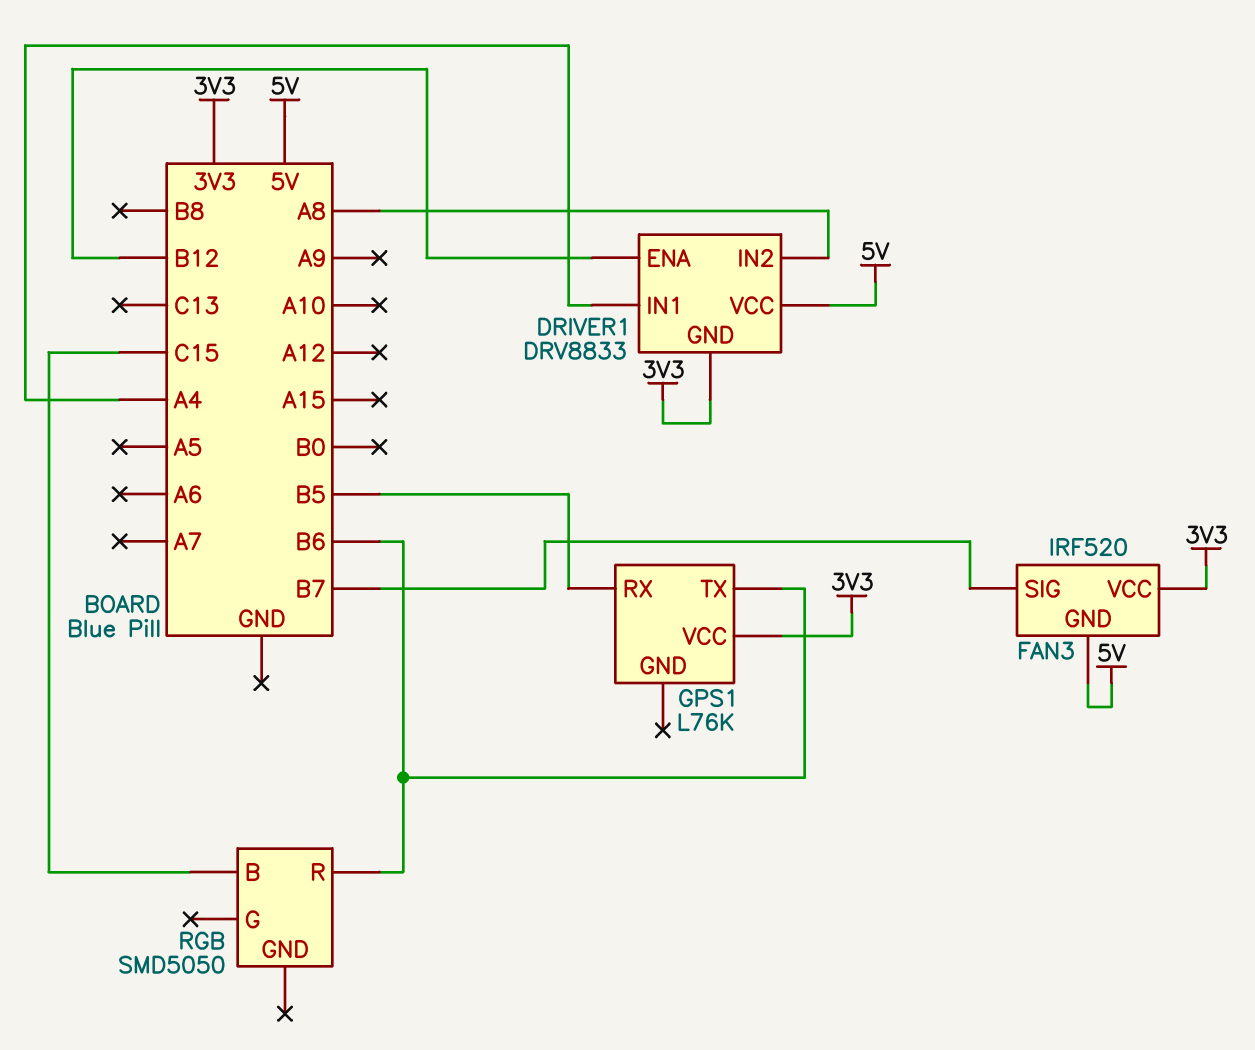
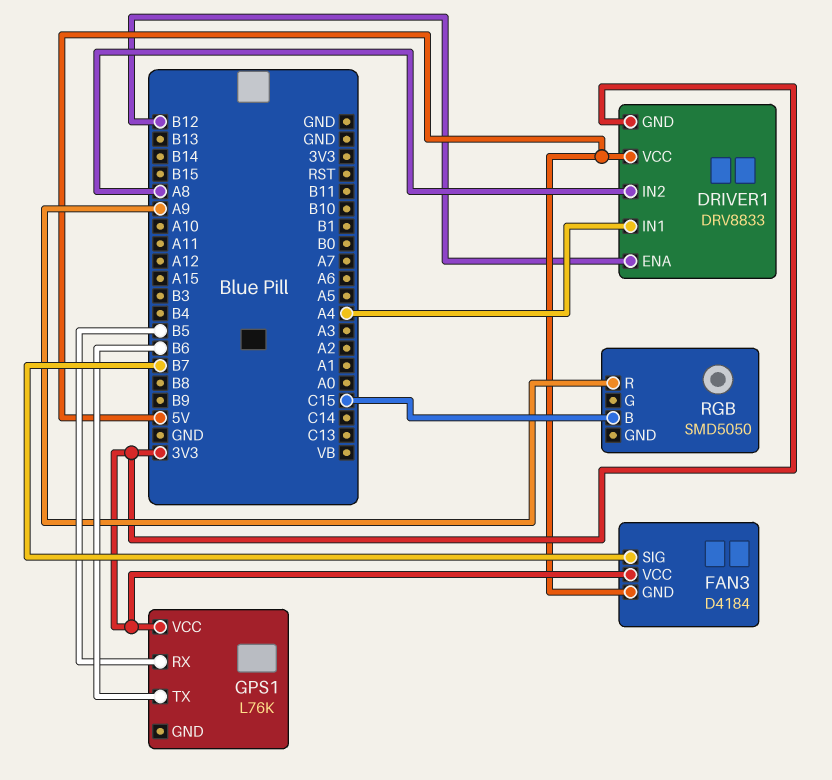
FAN3: IRF520 -> D4184
RGB pin R: B6 -> A9

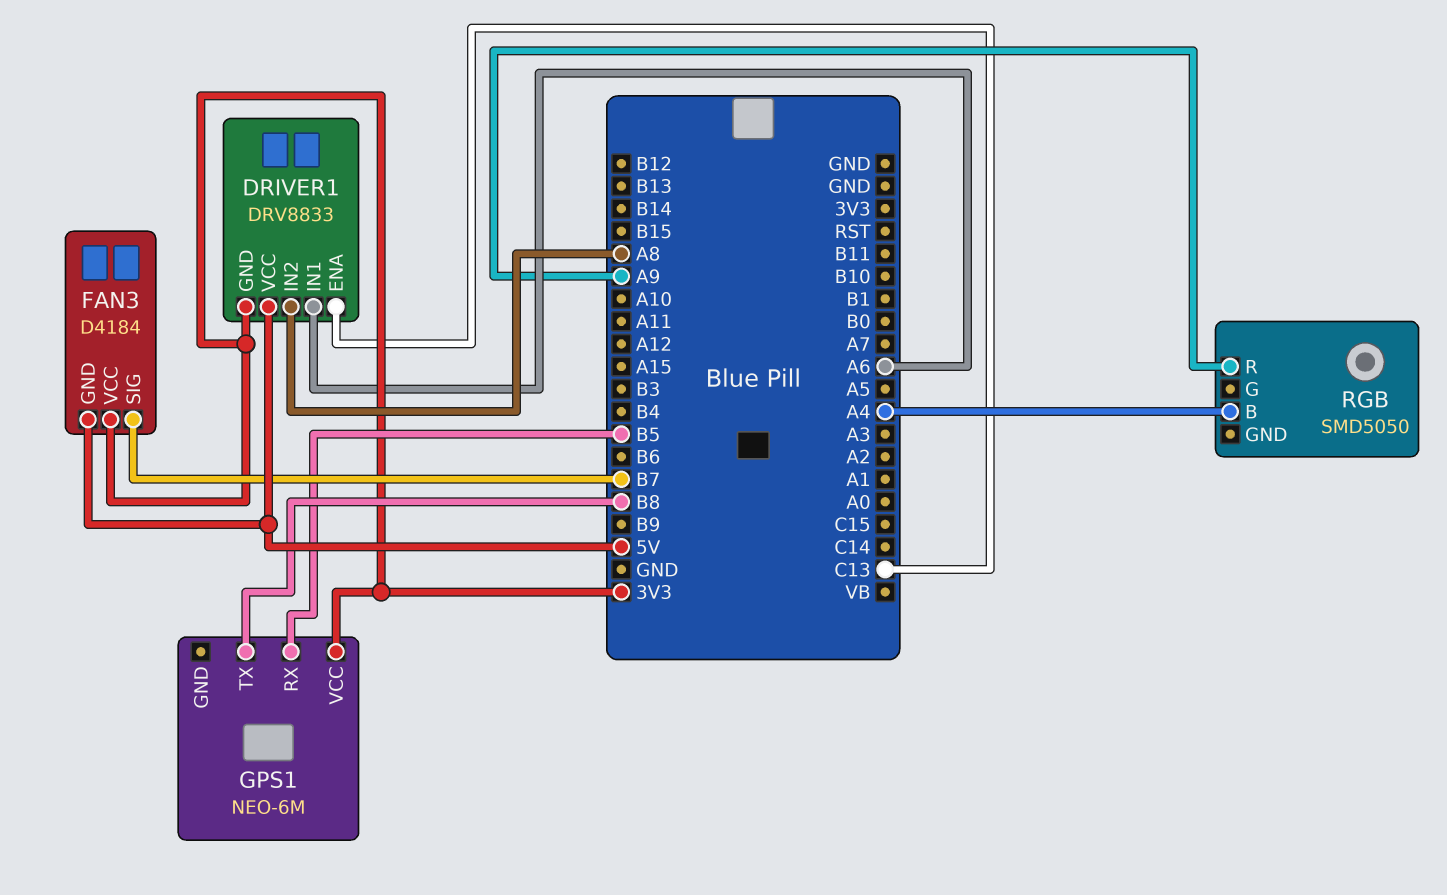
DRIVER1 pin ENA: B12 -> C13
DRIVER1 pin IN1: A4 -> A6
GPS1: L76K -> NEO-6M
GPS1 pin TX: B6 -> B8
RGB pin B: C15 -> A4

